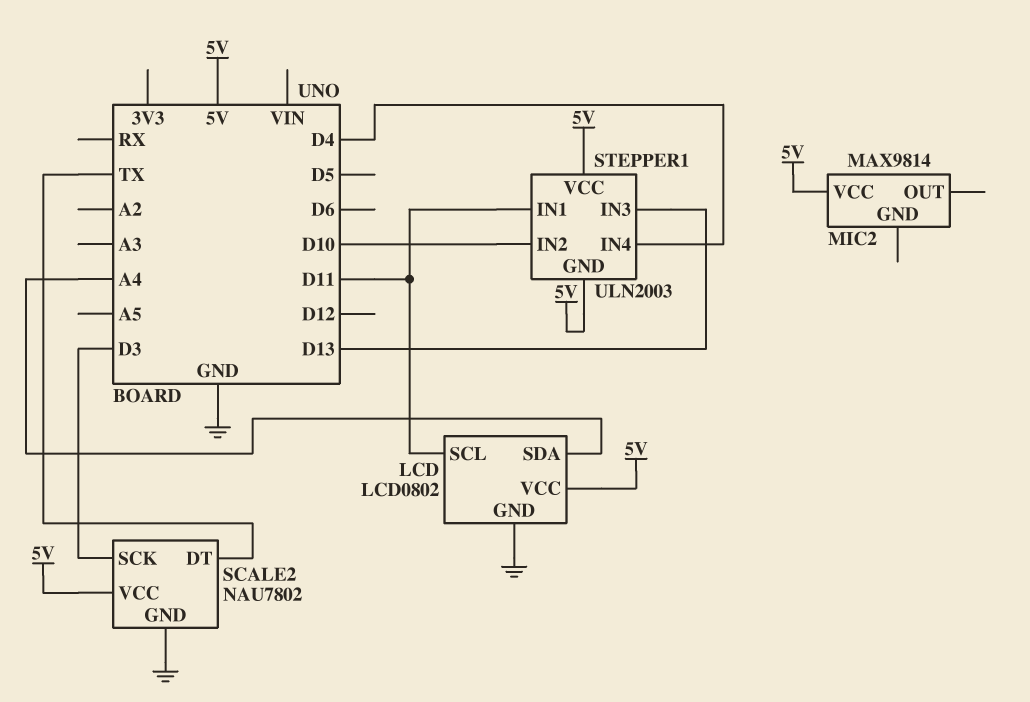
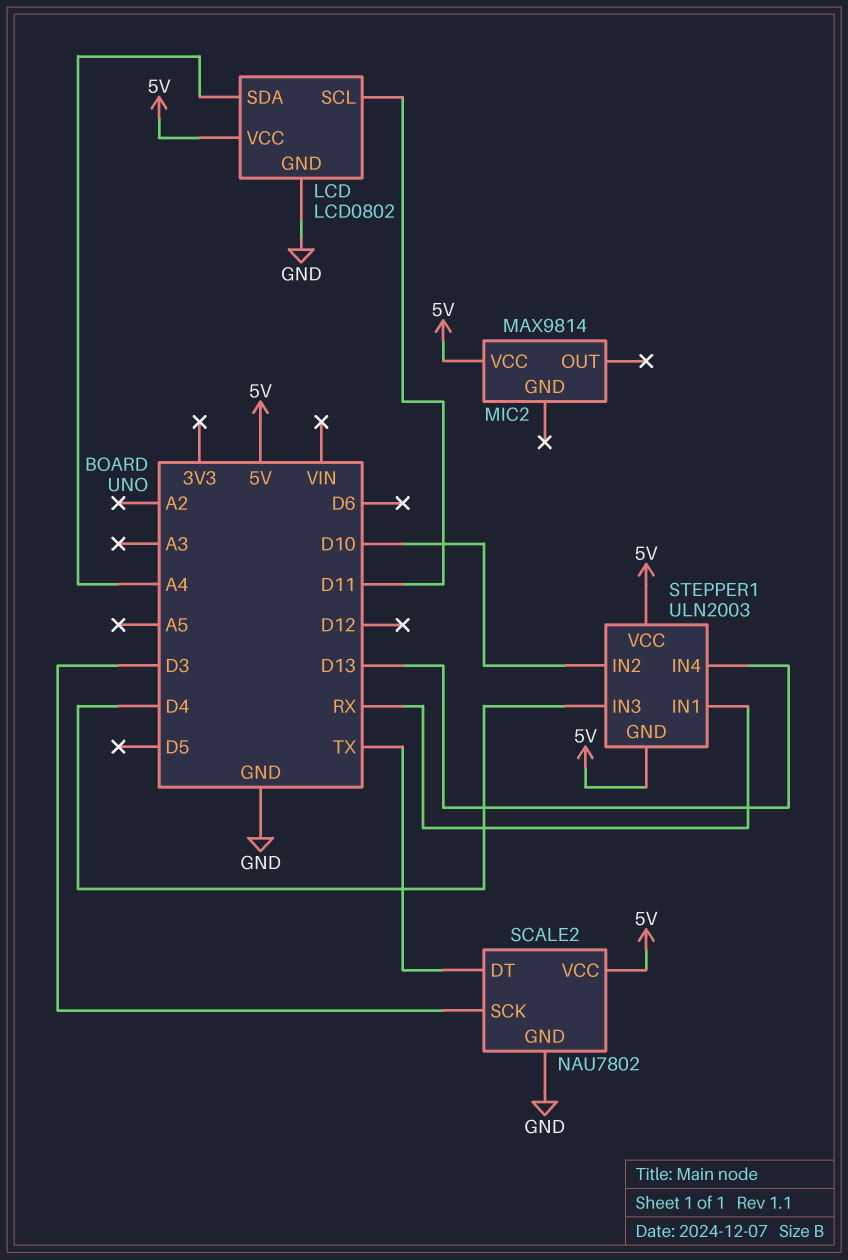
STEPPER1 pin IN1: D11 -> RX
STEPPER1 pin IN3: D13 -> D4
STEPPER1 pin IN4: D4 -> D13

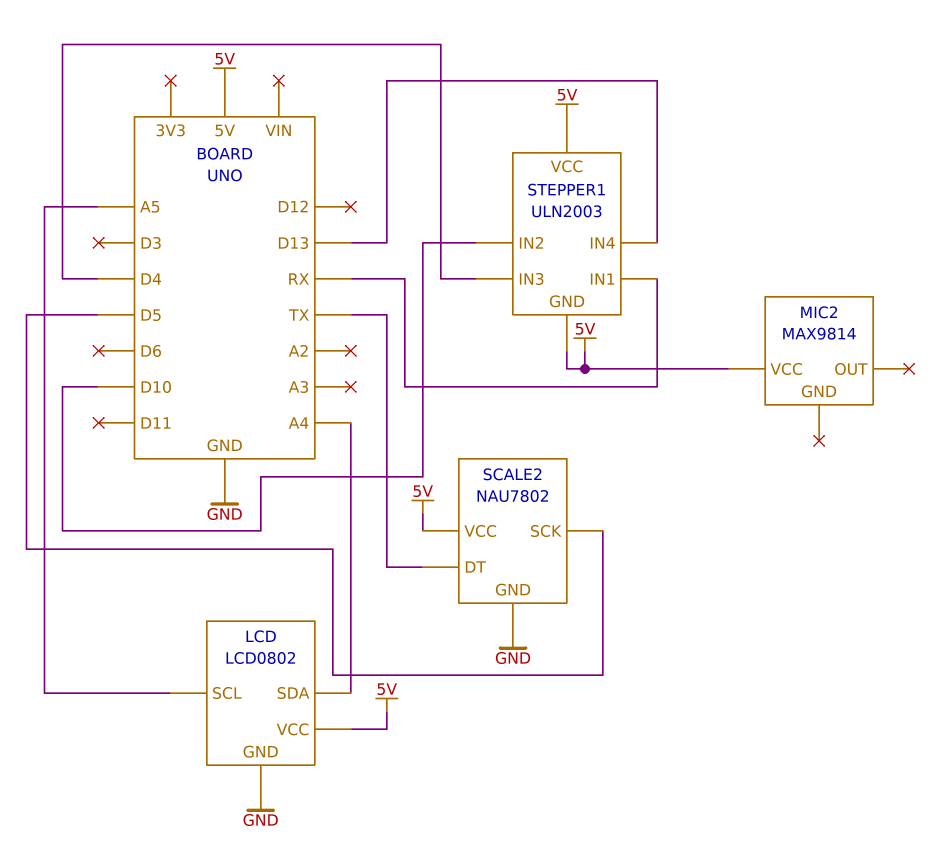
LCD pin SCL: D11 -> A5
SCALE2 pin SCK: D3 -> D5

